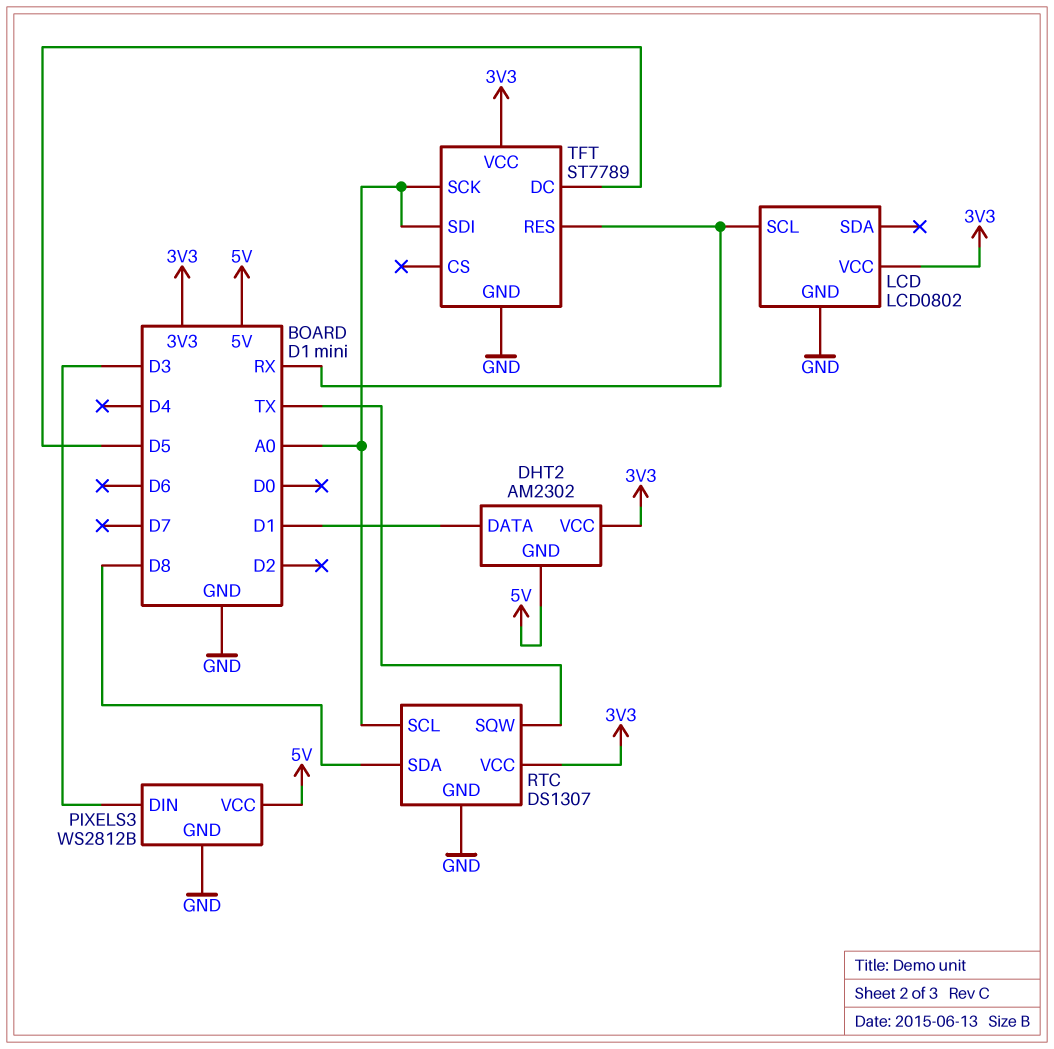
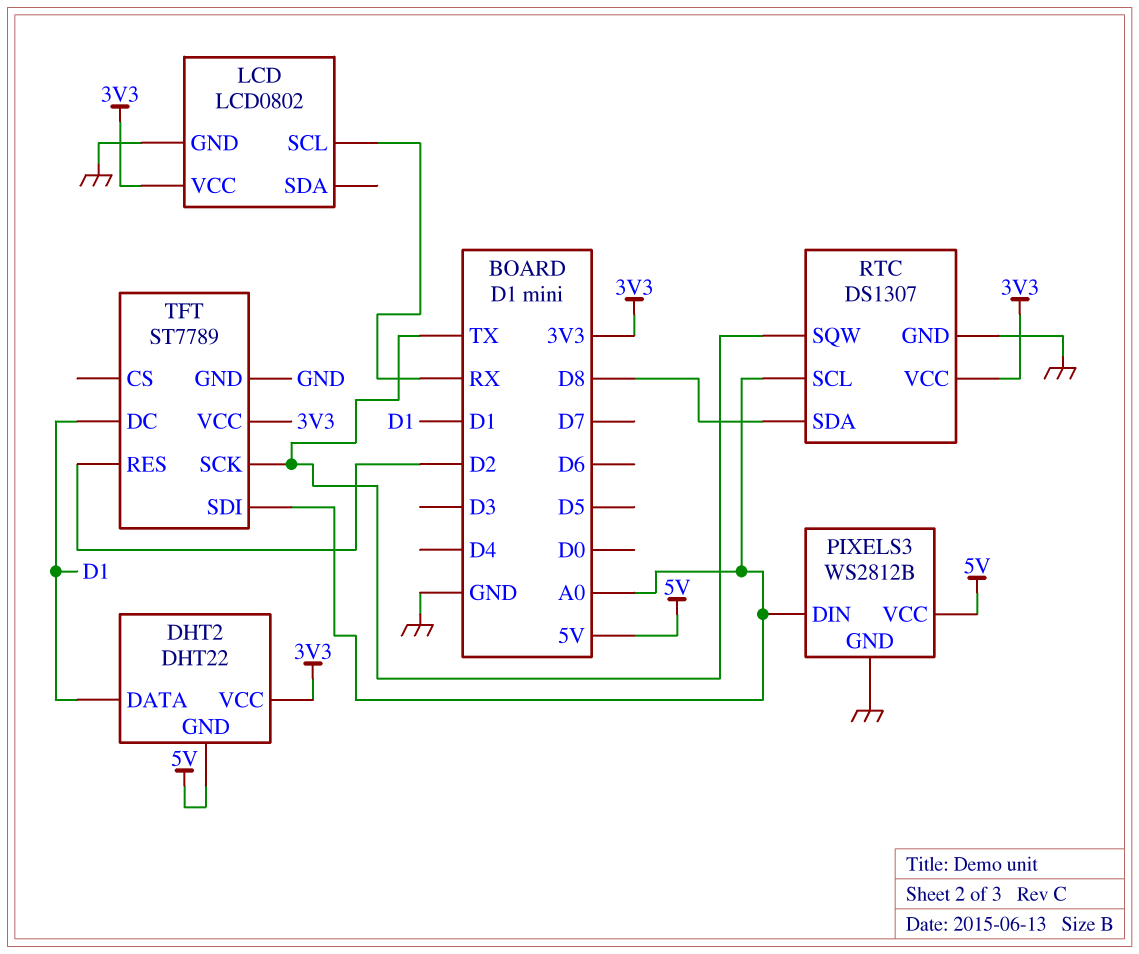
DHT2: AM2302 -> DHT22
PIXELS3 pin DIN: D3 -> A0
TFT pin DC: D5 -> D1
TFT pin RES: RX -> D2
TFT pin SCK: A0 -> TX

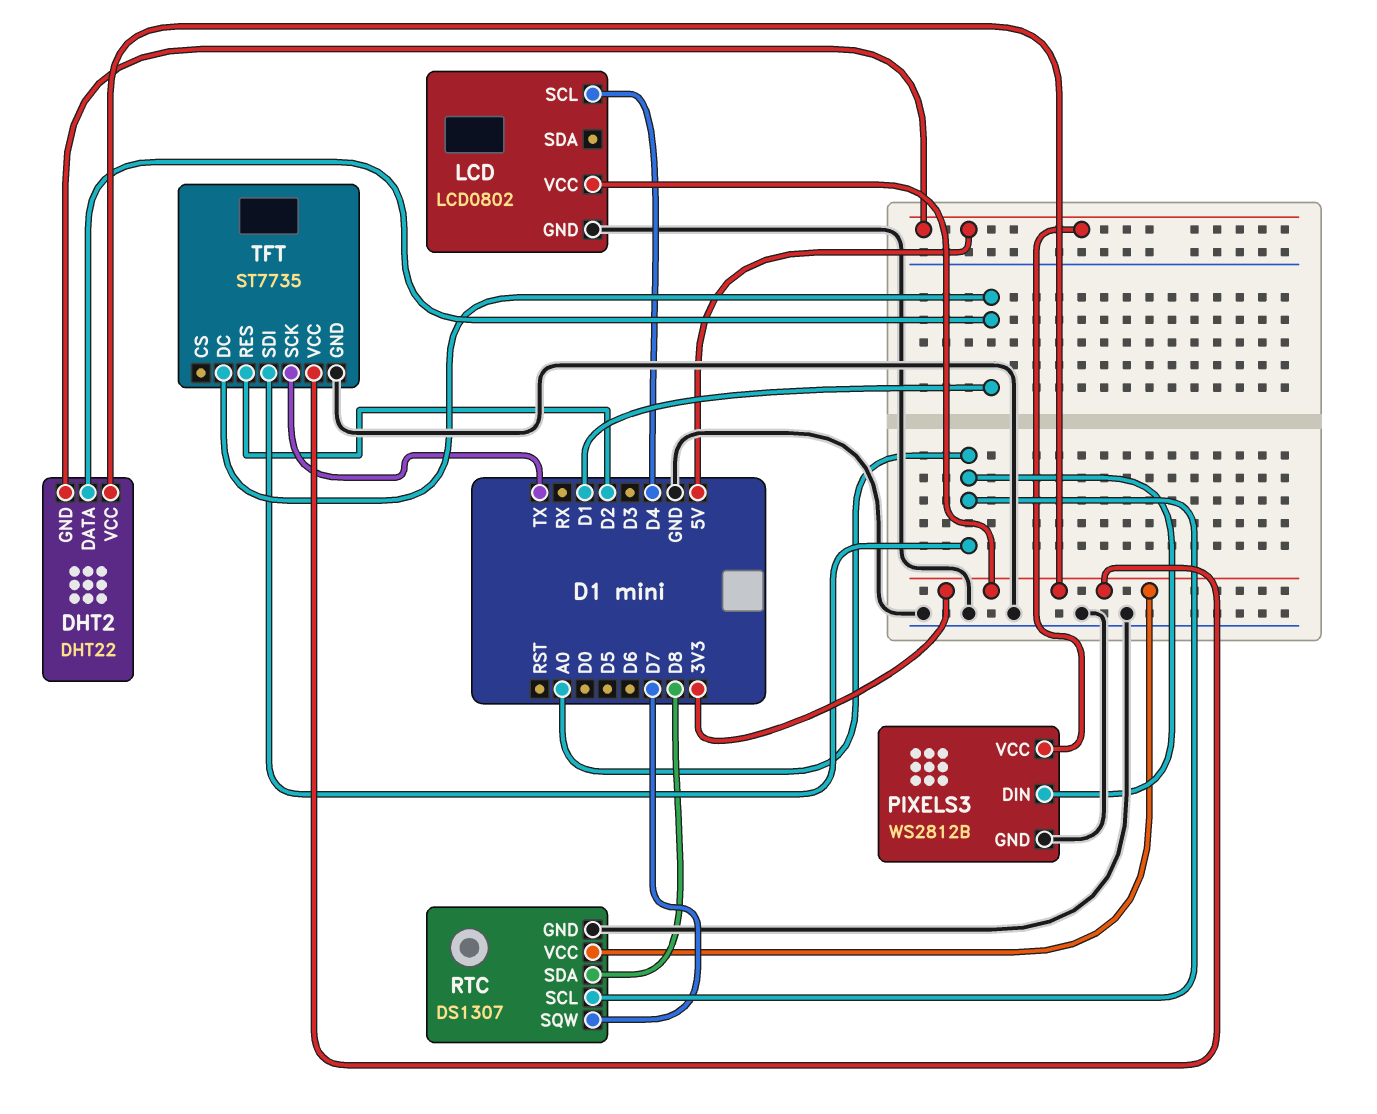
LCD pin SCL: RX -> D4
RTC pin SQW: TX -> D7
TFT: ST7789 -> ST7735

